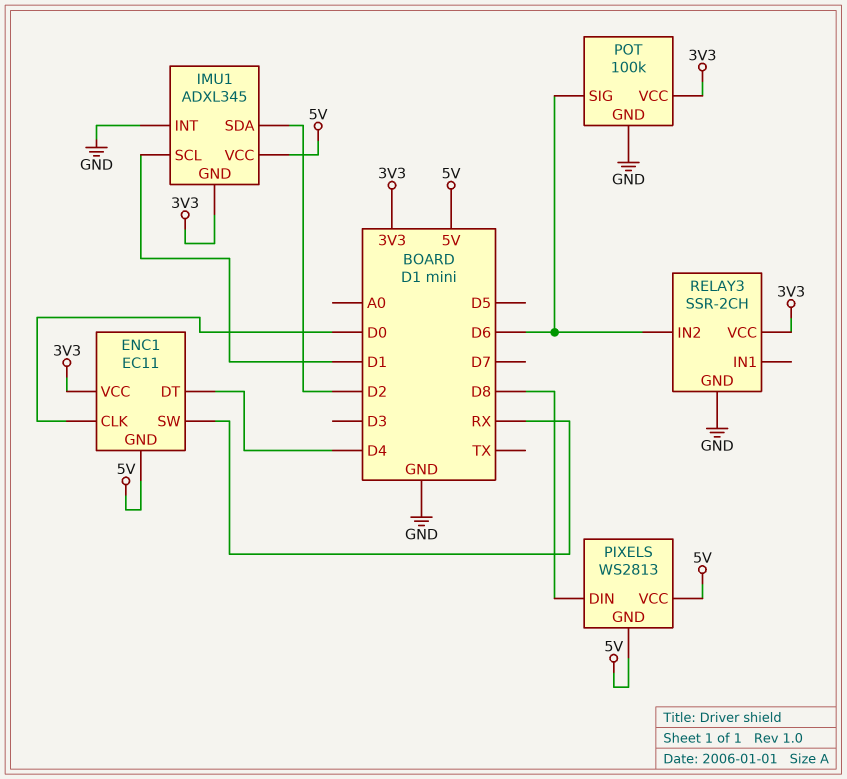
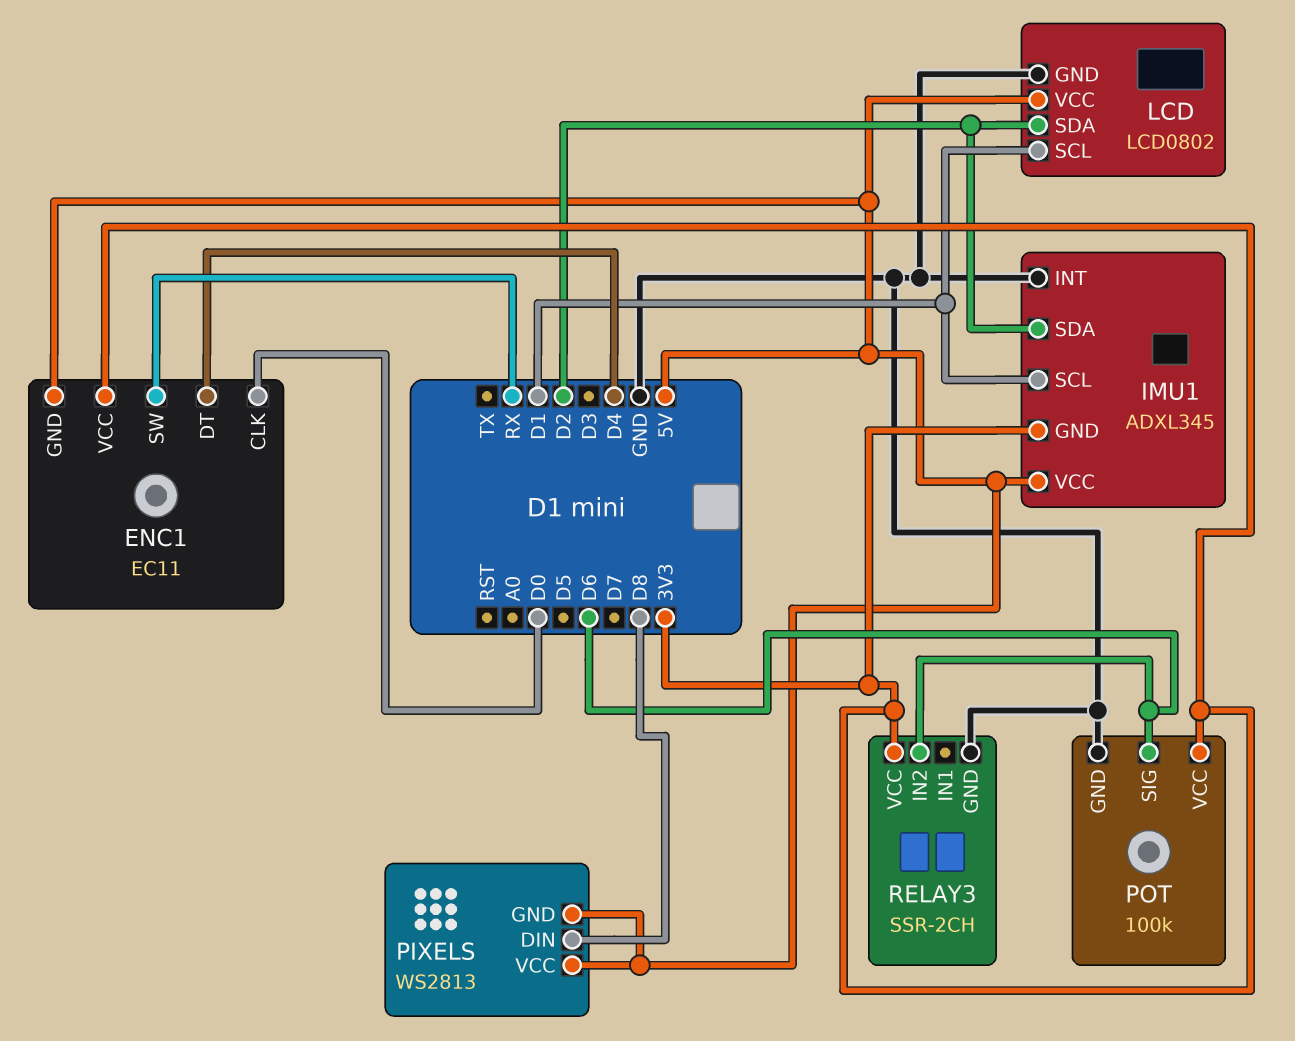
LCD: none -> LCD0802
LCD pin GND: none -> GND
LCD pin SCL: none -> D1
LCD pin SDA: none -> D2
LCD pin VCC: none -> 5V

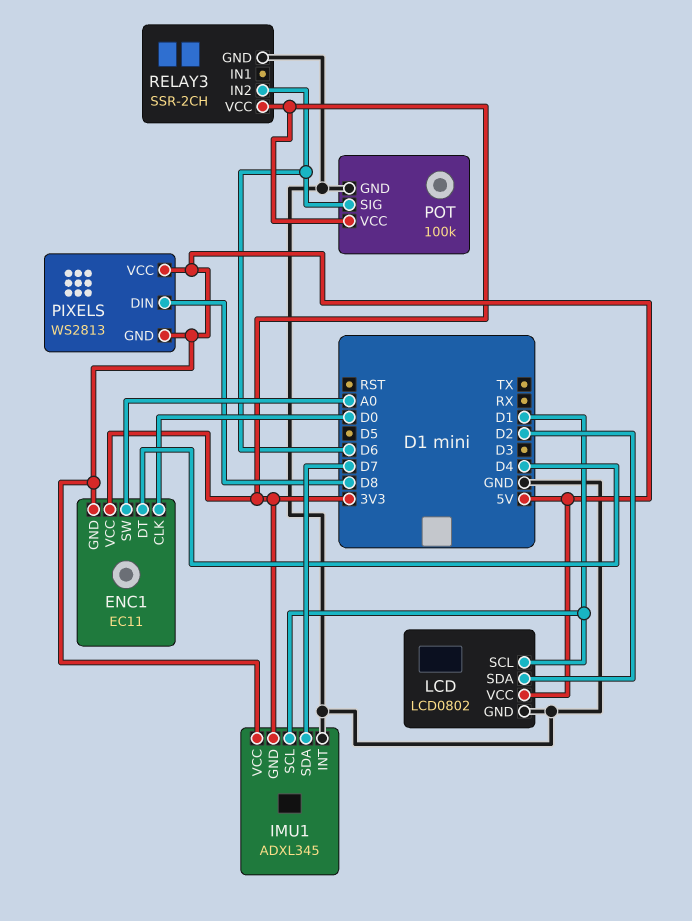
ENC1 pin SW: RX -> A0
IMU1 pin SDA: D2 -> D7

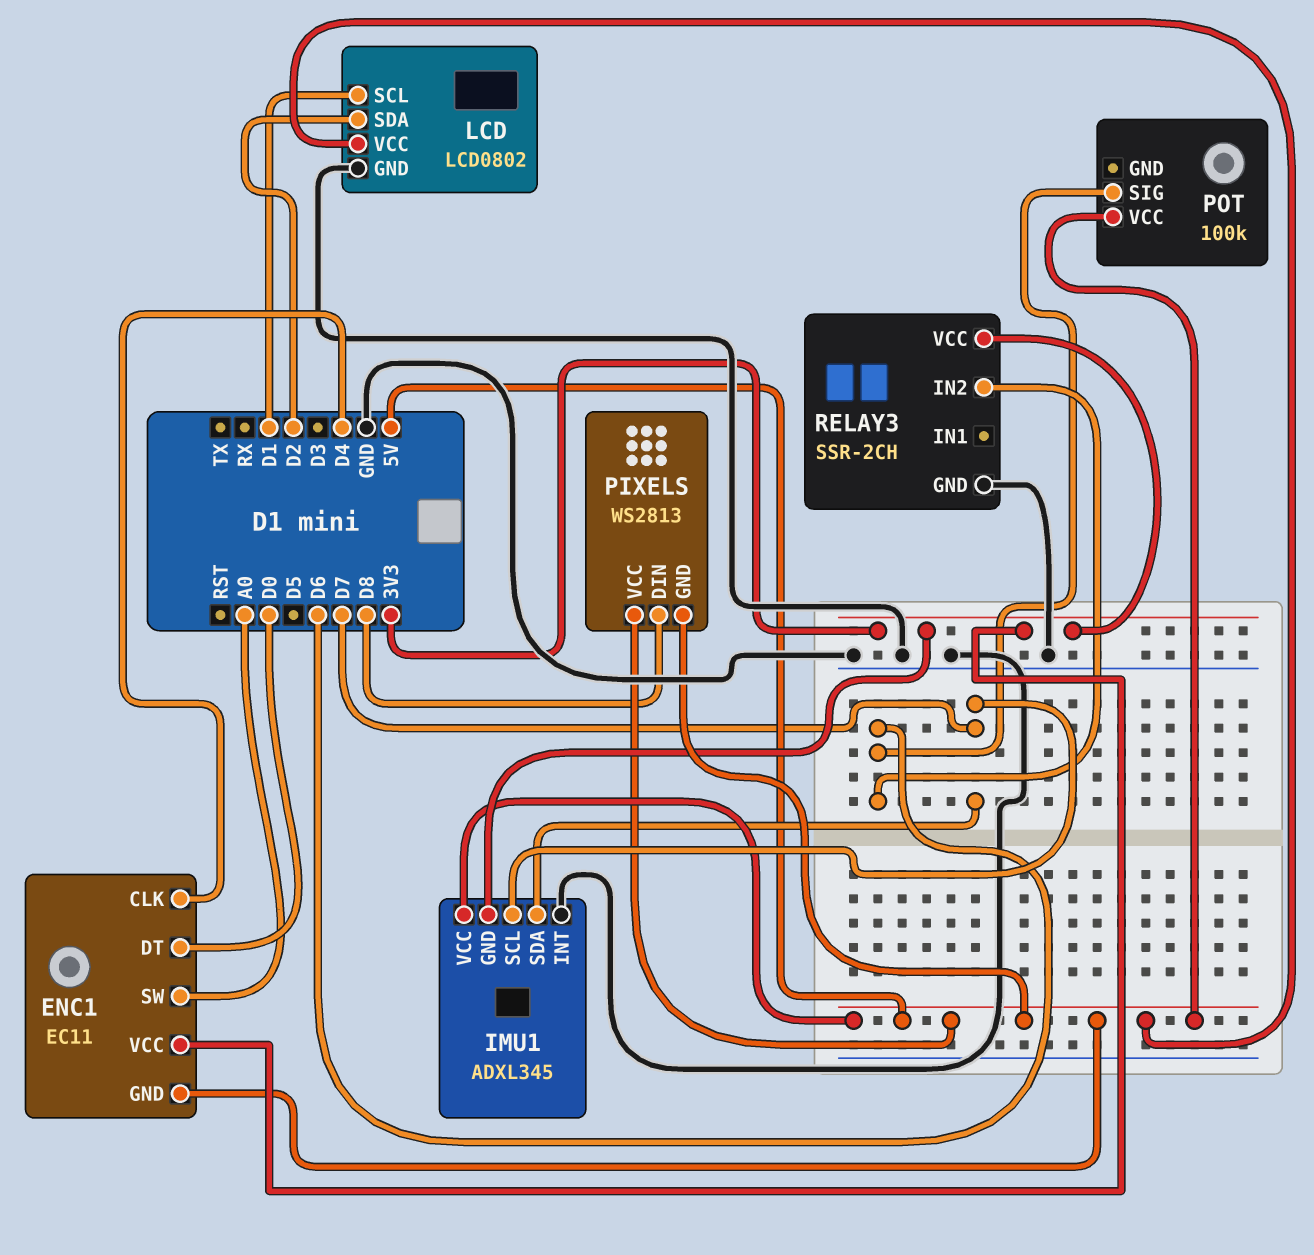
ENC1 pin CLK: D0 -> D4
ENC1 pin DT: D4 -> D0
IMU1 pin SCL: D1 -> D7
POT pin GND: GND -> none
POT pin VCC: 3V3 -> 5V

